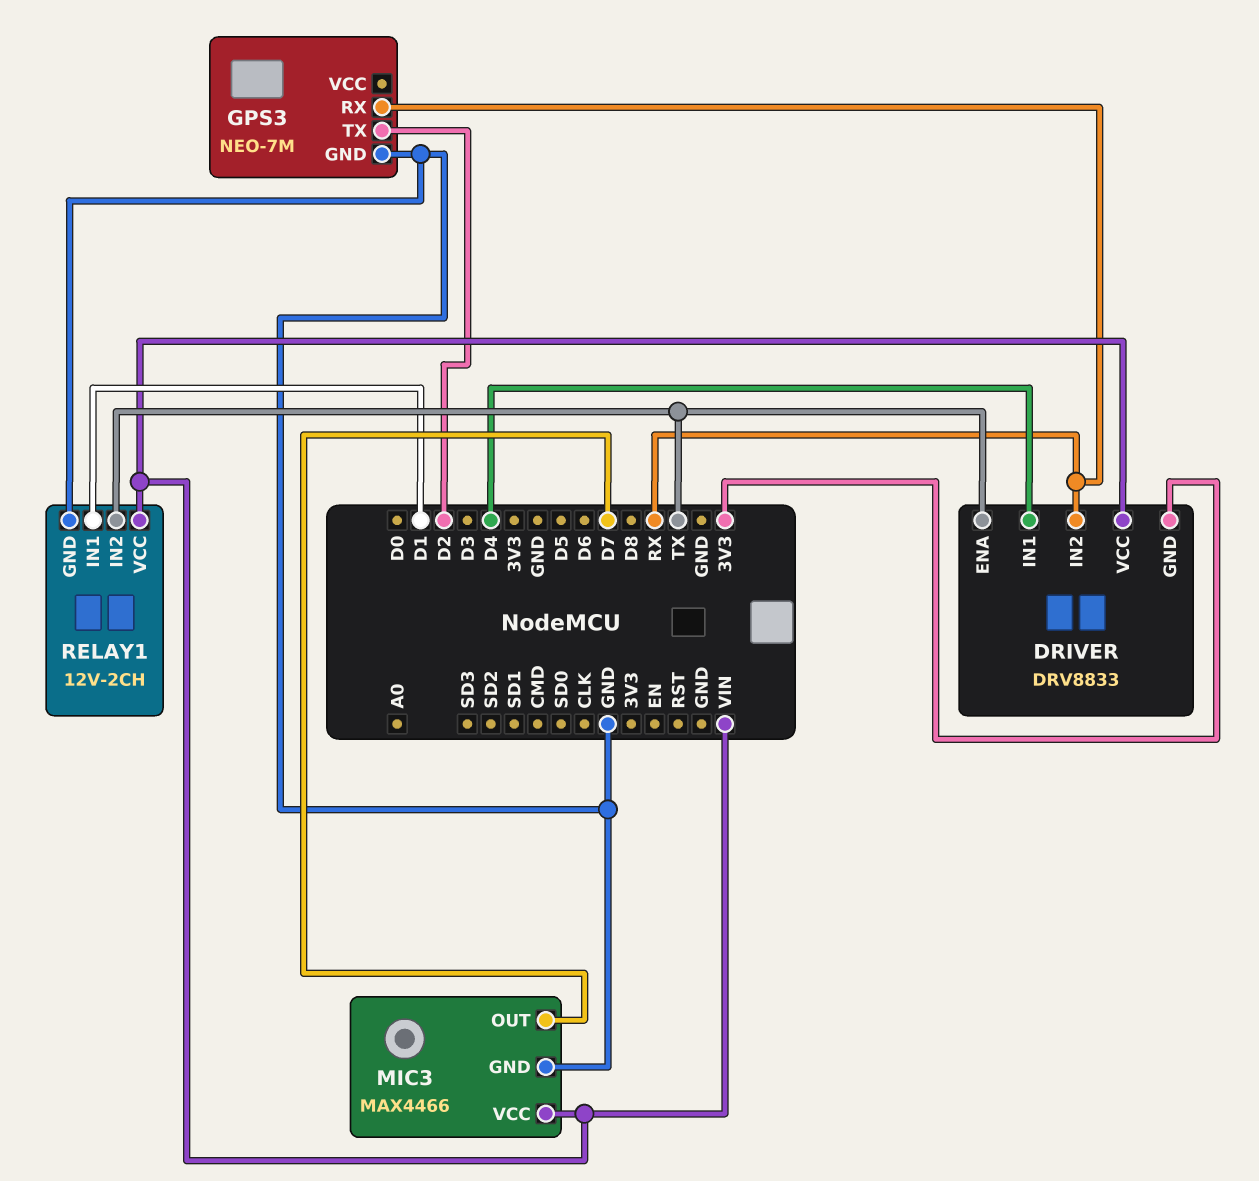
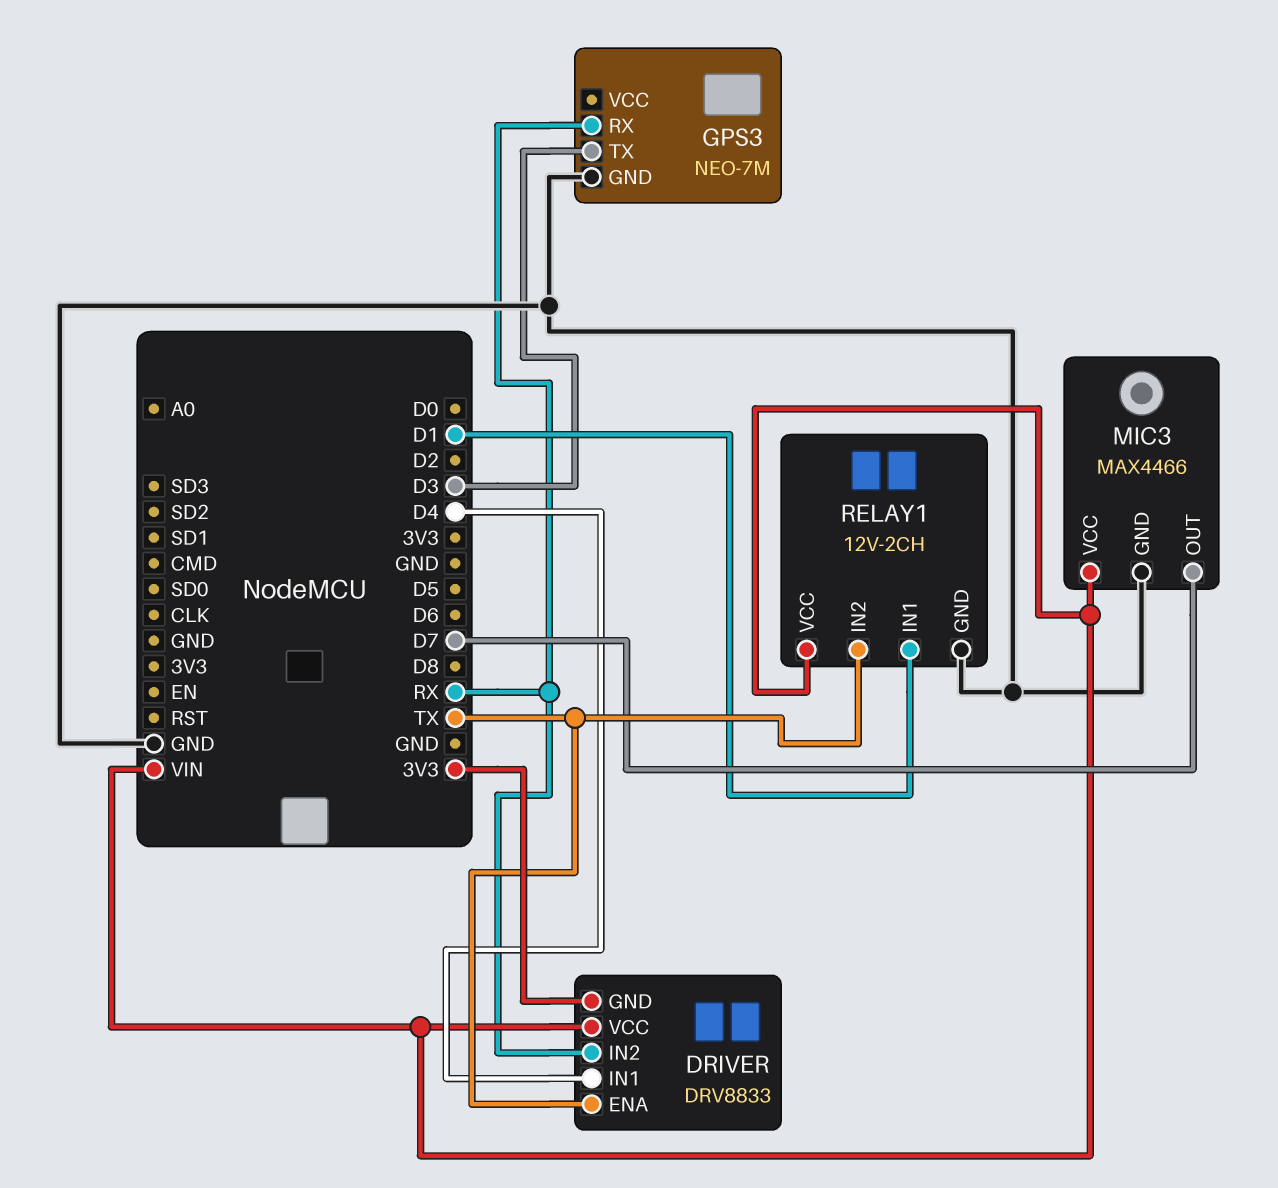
GPS3 pin TX: D2 -> D3

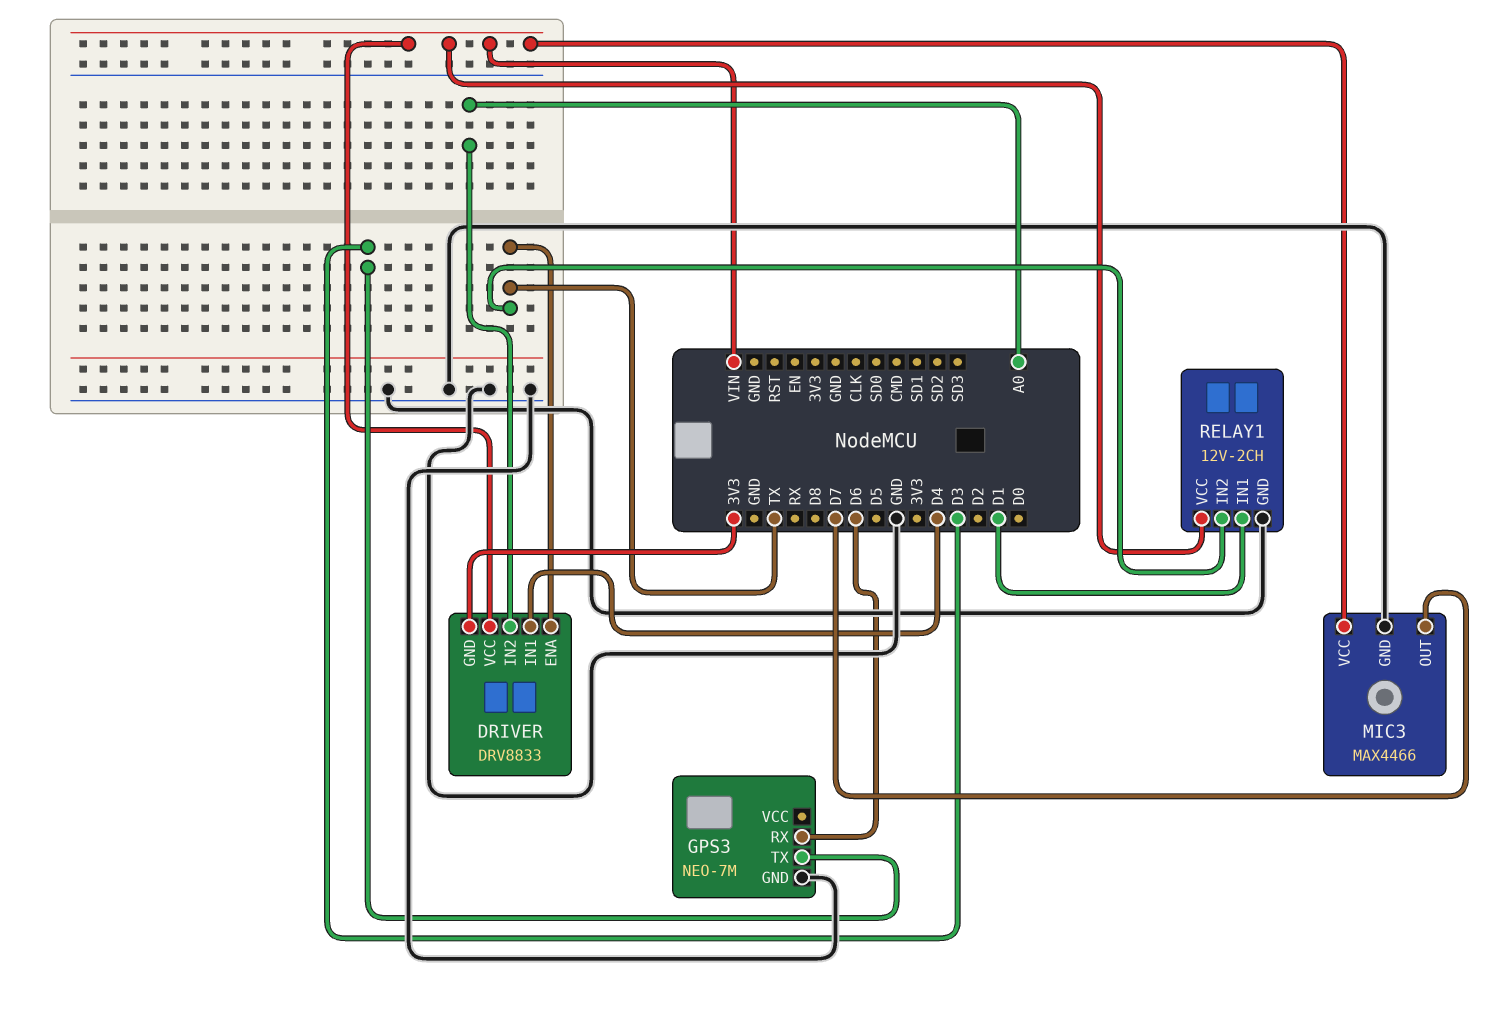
DRIVER pin IN2: RX -> A0
GPS3 pin RX: RX -> D6

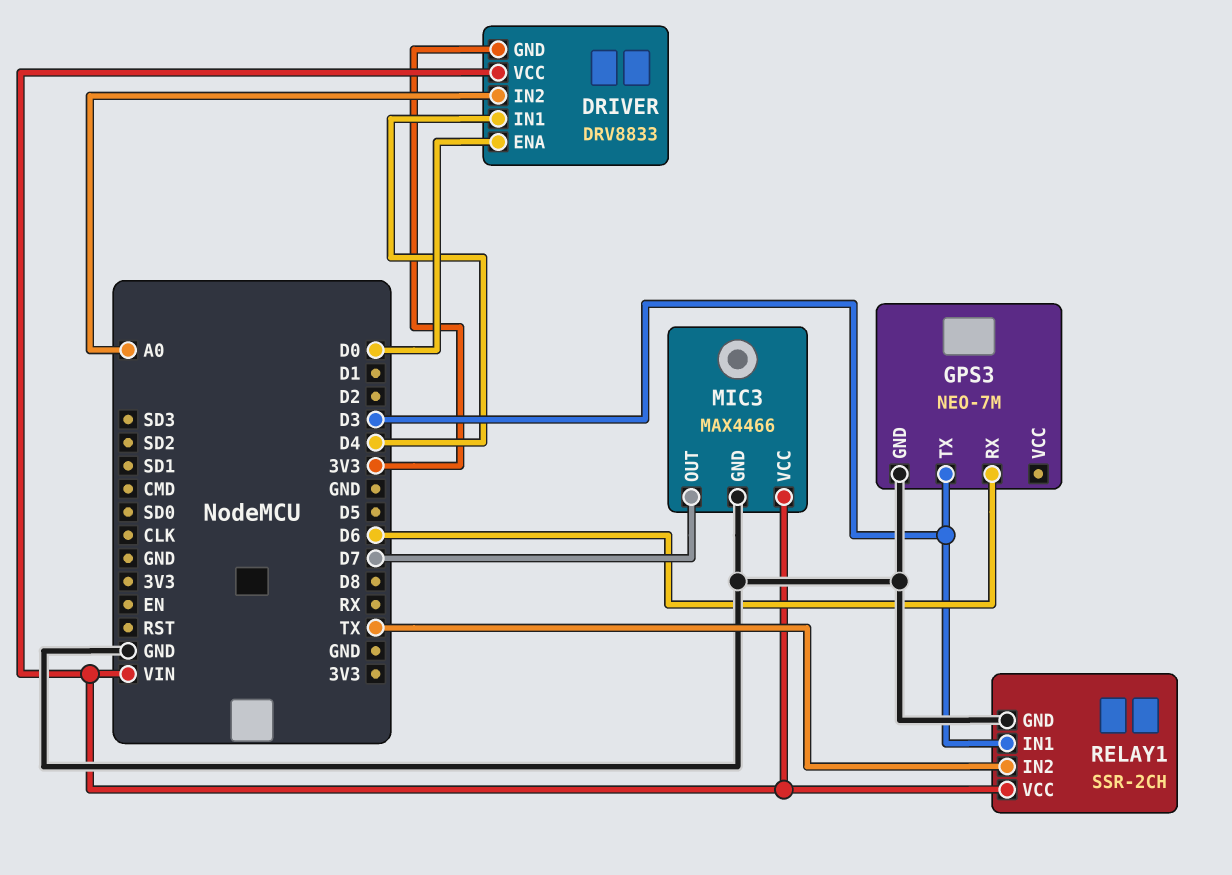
DRIVER pin ENA: TX -> D0
RELAY1: 12V-2CH -> SSR-2CH
RELAY1 pin IN1: D1 -> D3

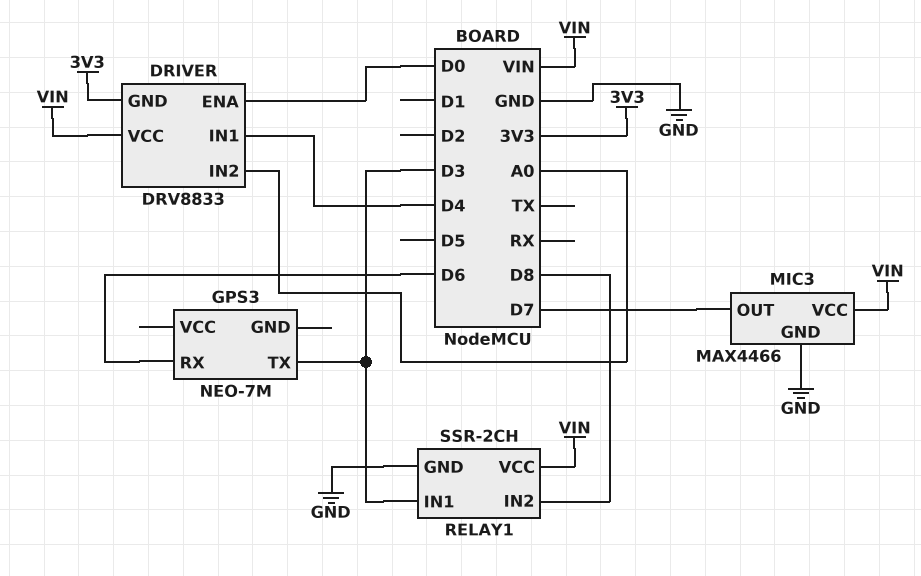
GPS3 pin GND: GND -> none
RELAY1 pin IN2: TX -> D8

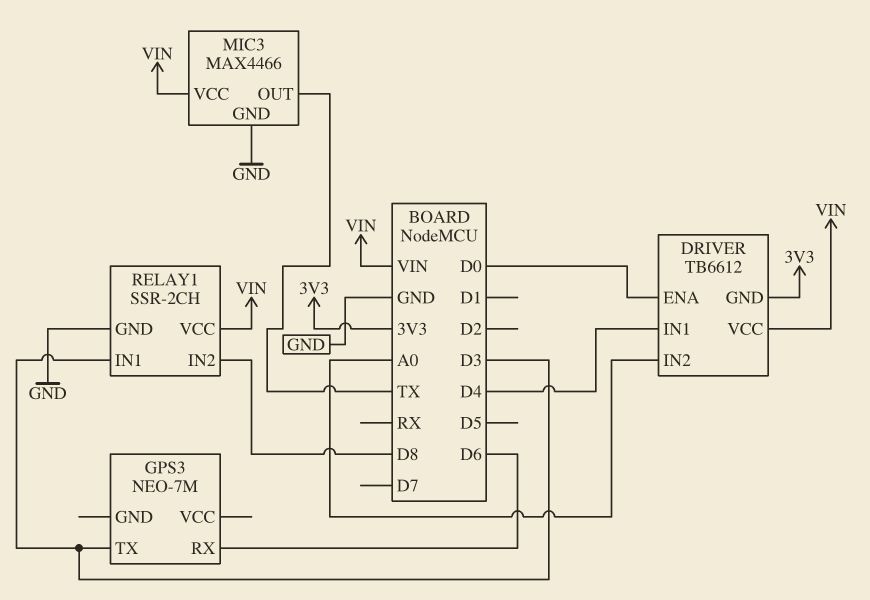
DRIVER: DRV8833 -> TB6612
MIC3 pin OUT: D7 -> TX

